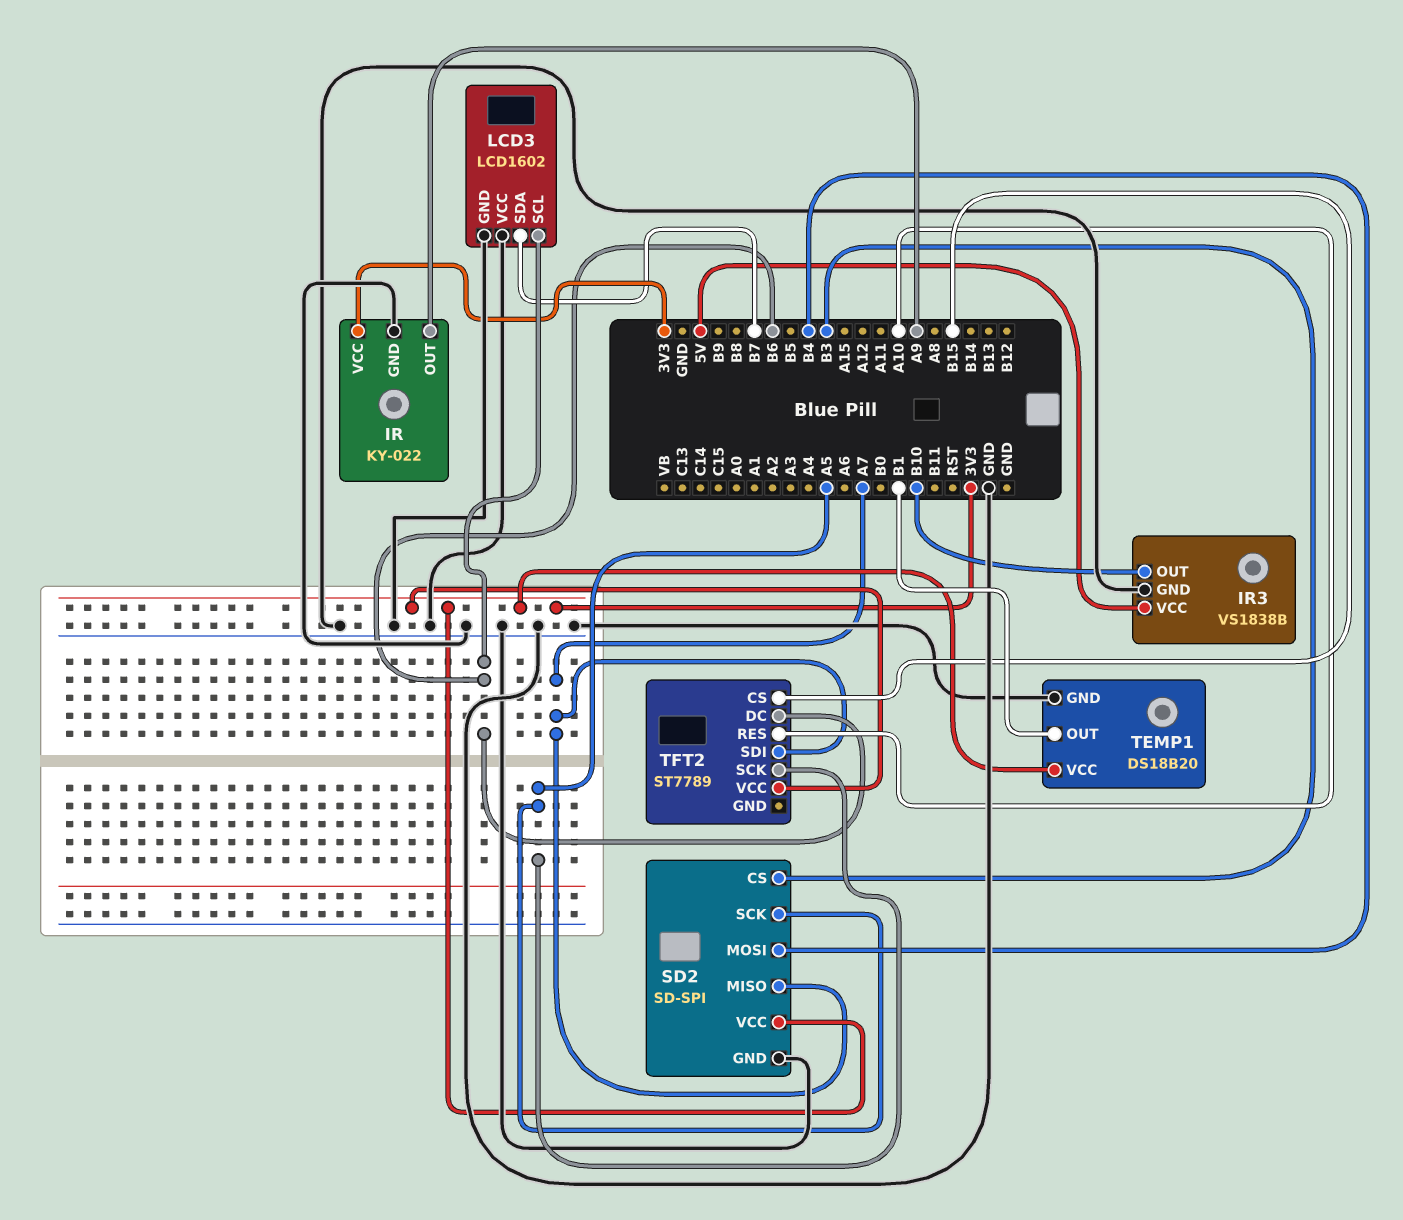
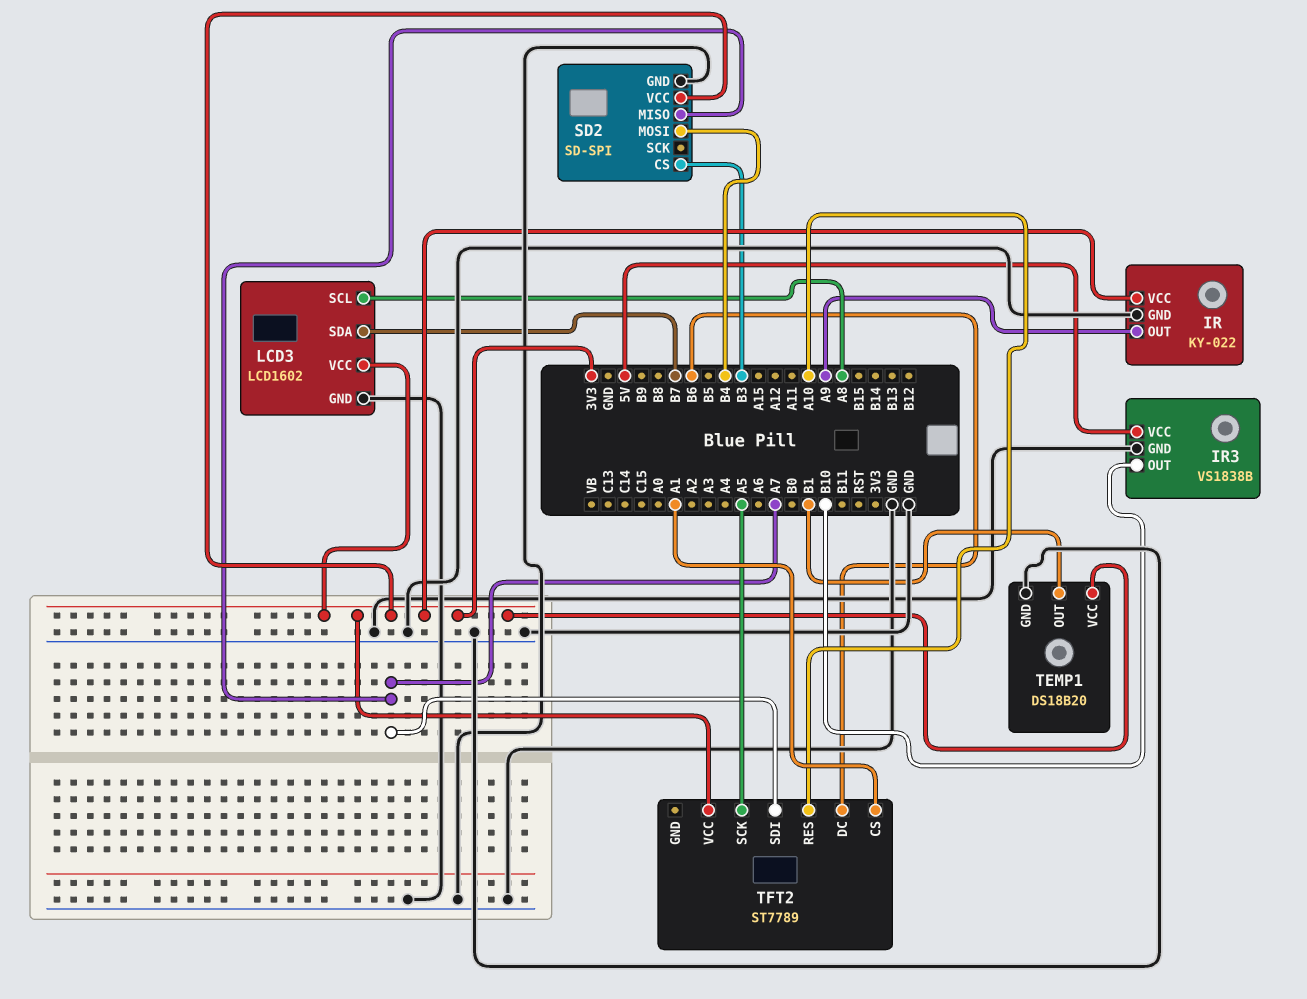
LCD3 pin SCL: B6 -> A8
LCD3 pin VCC: GND -> 3V3
SD2 pin SCK: A5 -> none
TFT2 pin CS: B15 -> A1

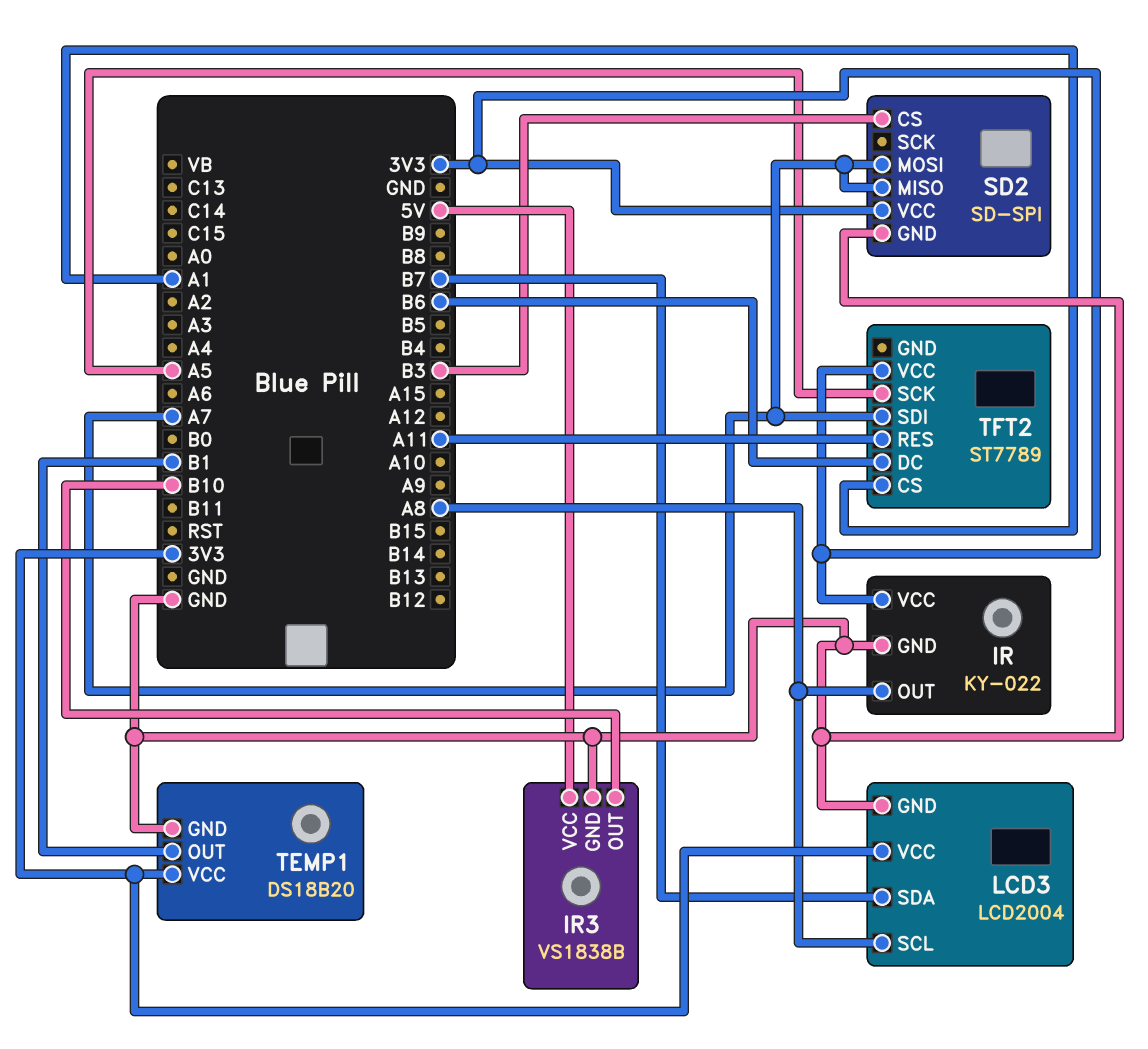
IR pin OUT: A9 -> A8
LCD3: LCD1602 -> LCD2004
SD2 pin MOSI: B4 -> A7
TFT2 pin RES: A10 -> A11

